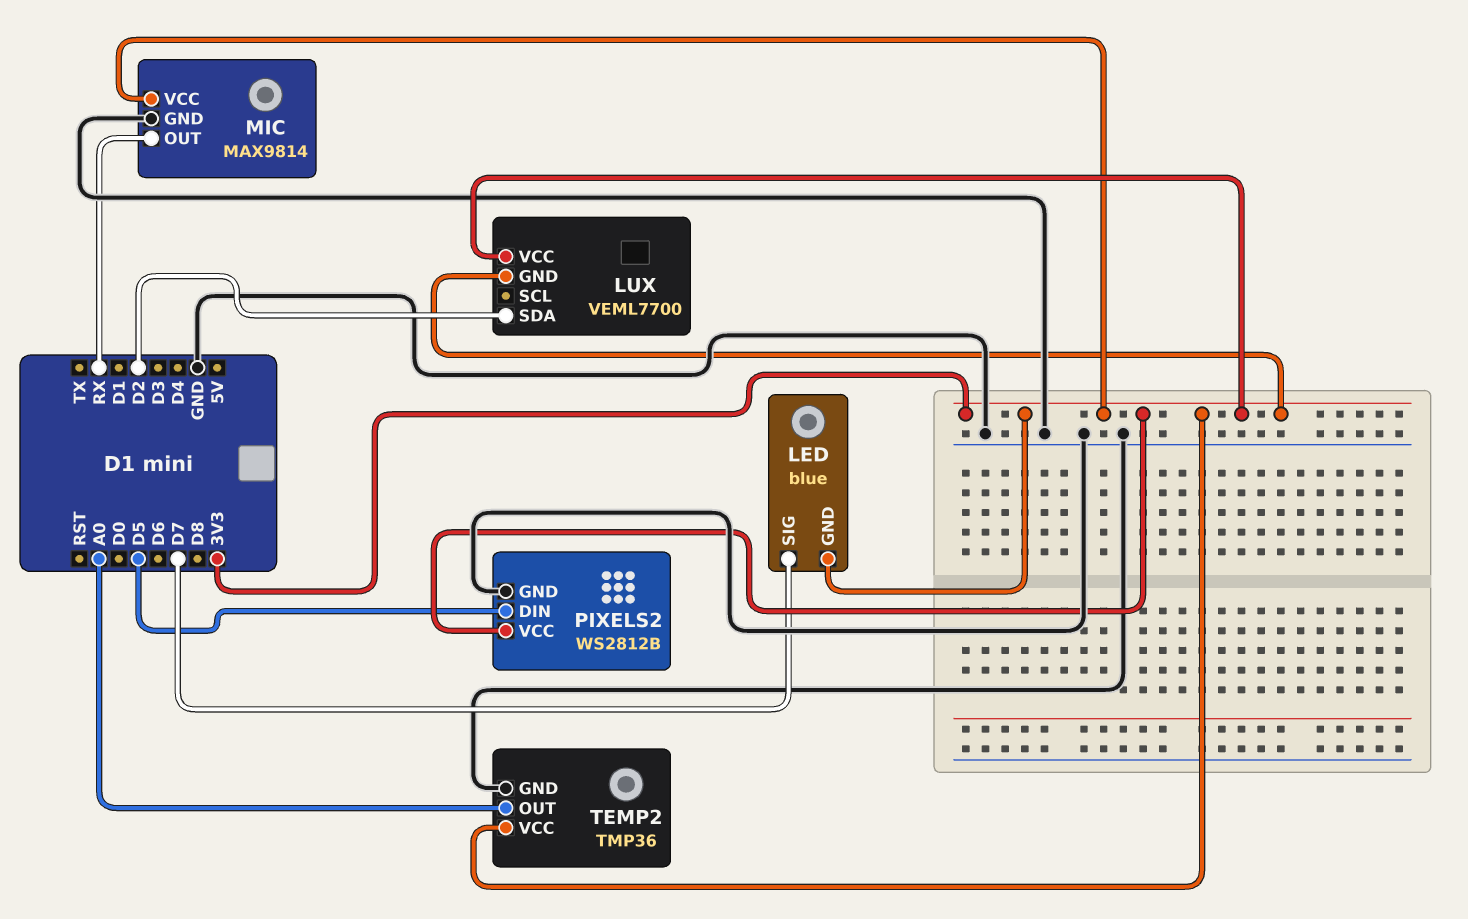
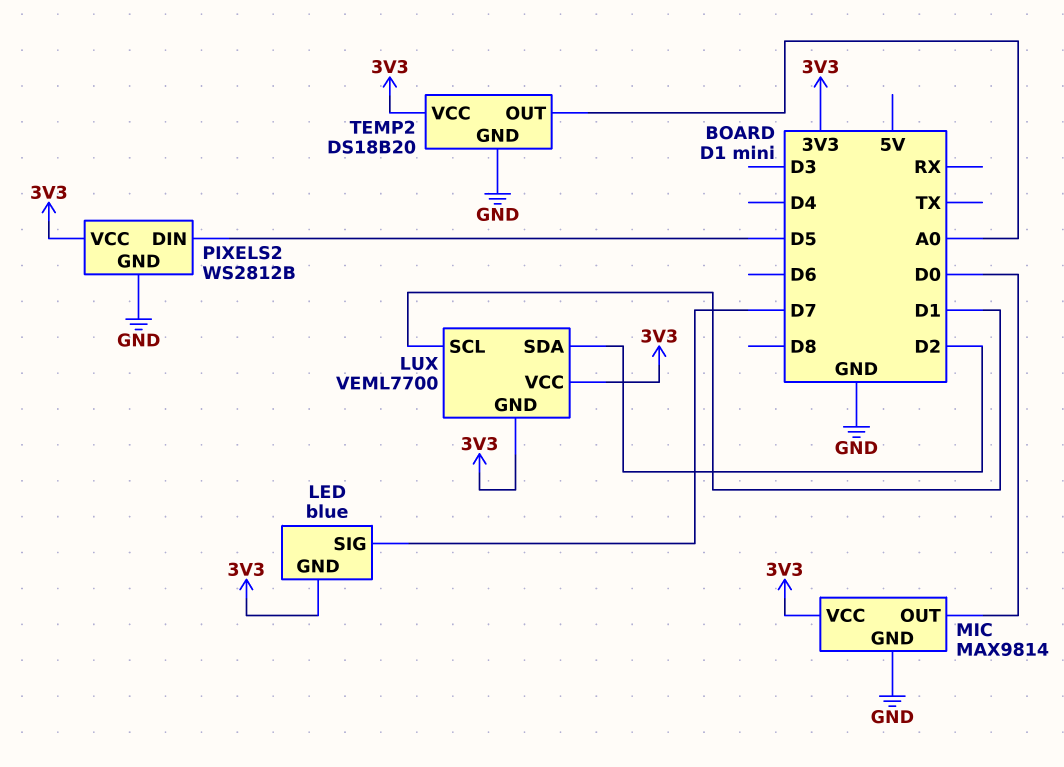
LUX pin SCL: none -> D1
MIC pin OUT: RX -> D0
TEMP2: TMP36 -> DS18B20

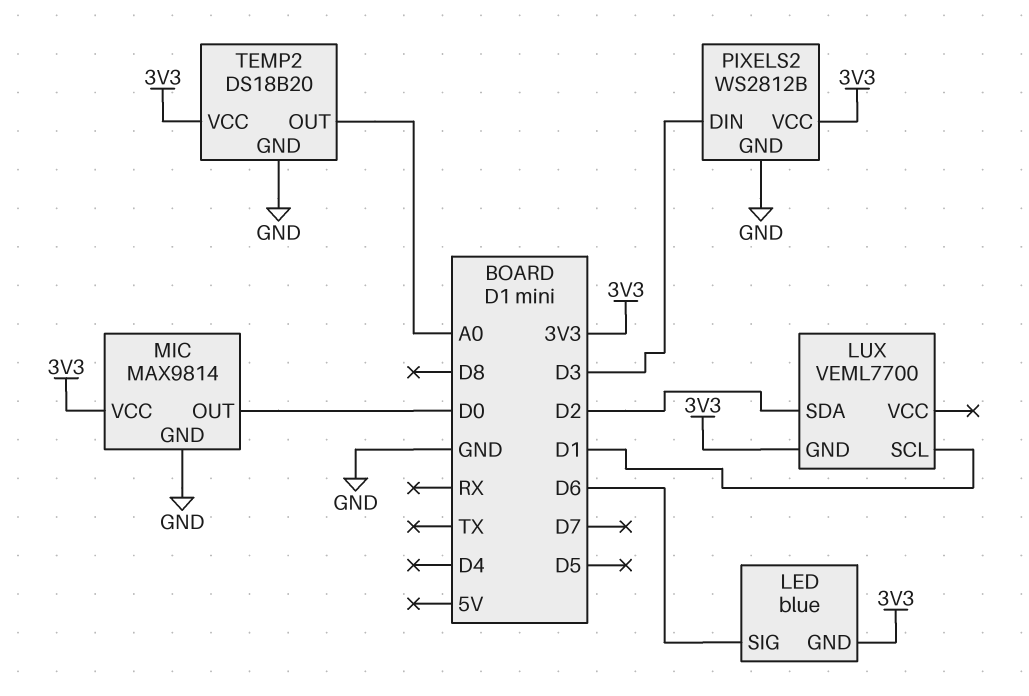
LED pin SIG: D7 -> D6
LUX pin VCC: 3V3 -> none
PIXELS2 pin DIN: D5 -> D3

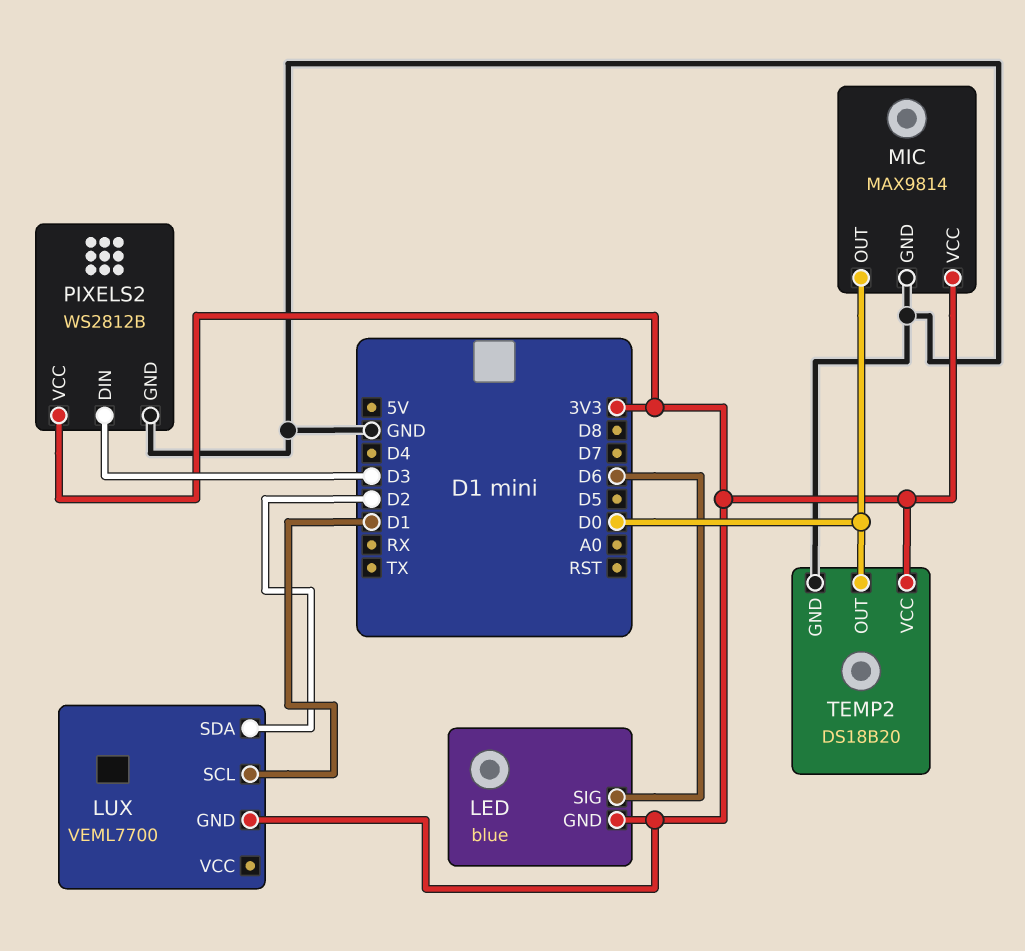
TEMP2 pin OUT: A0 -> D0

